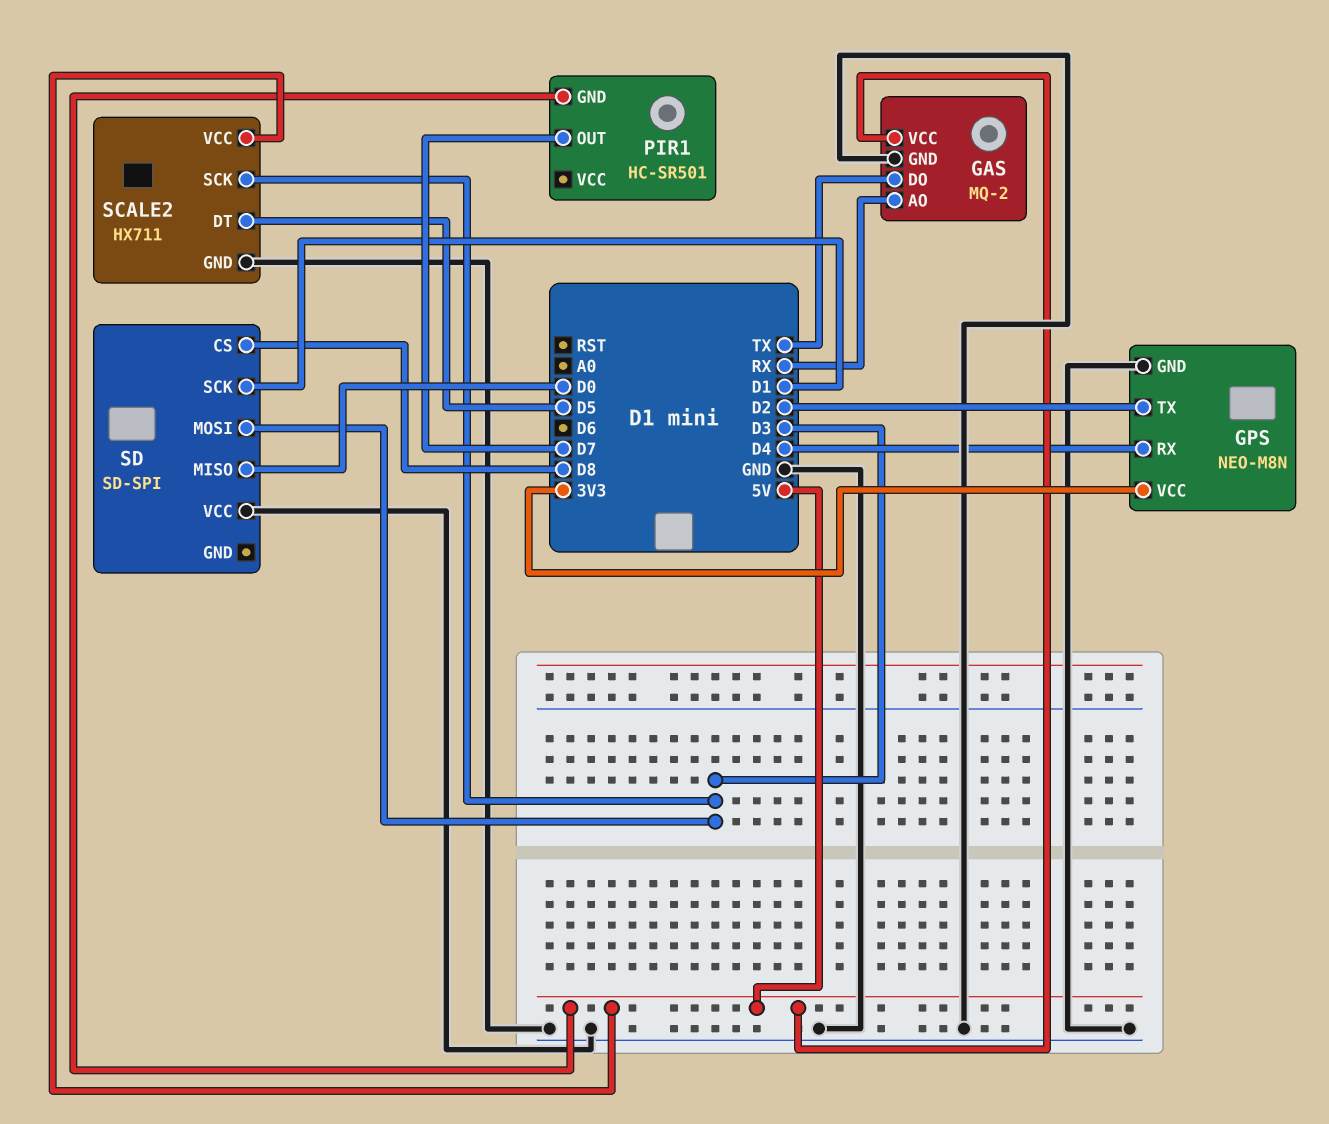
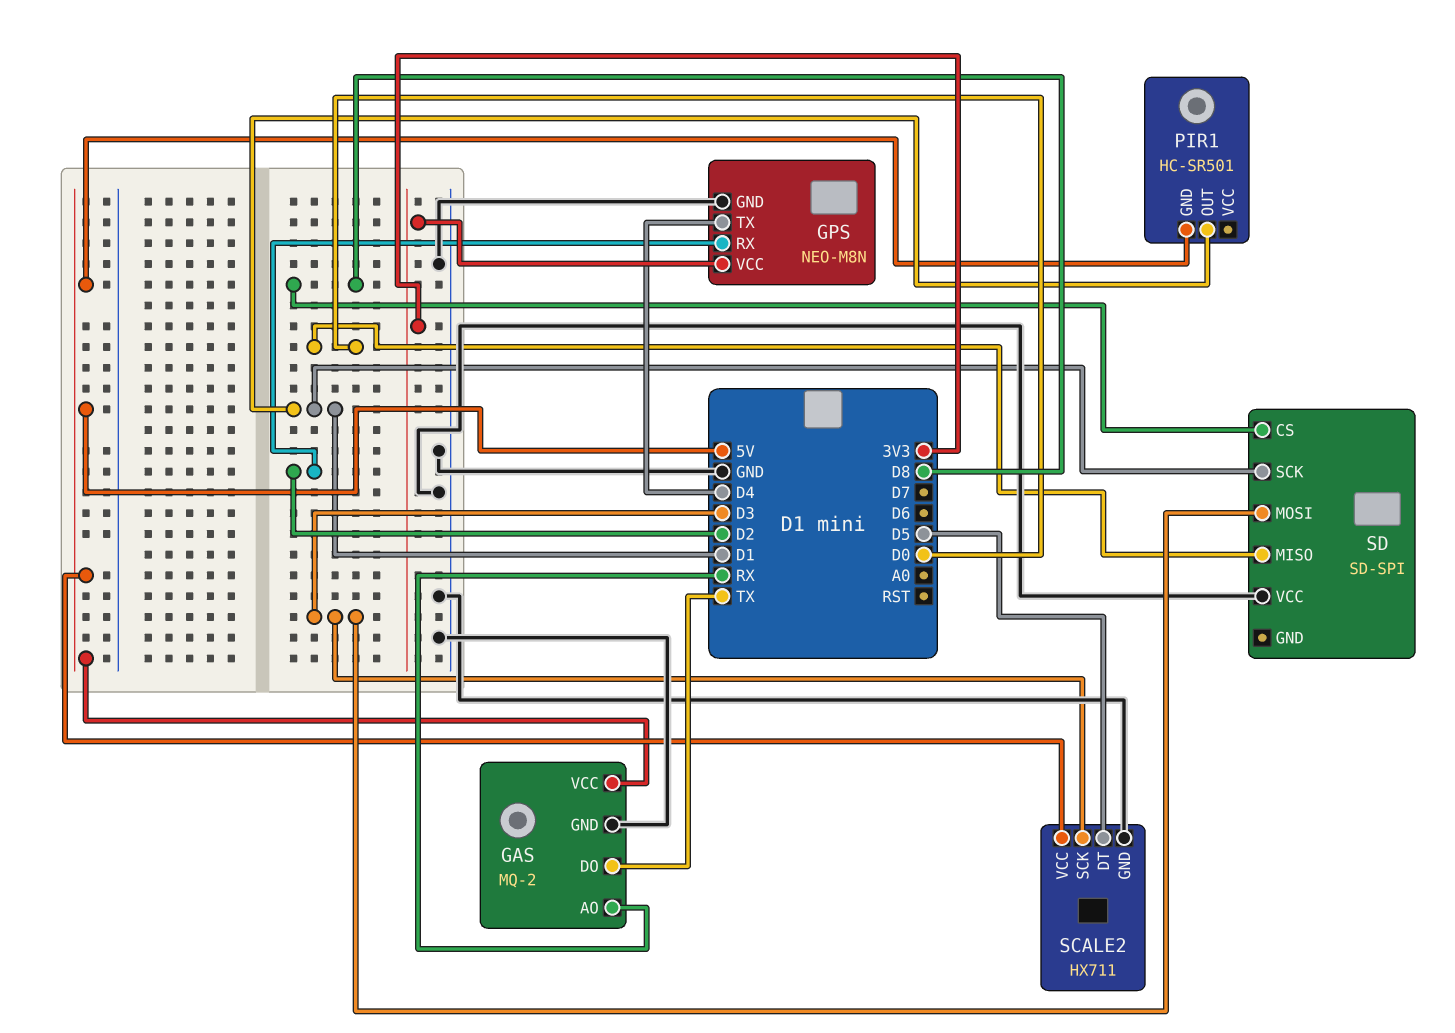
GPS pin RX: D4 -> D2
GPS pin TX: D2 -> D4
PIR1 pin OUT: D7 -> D1

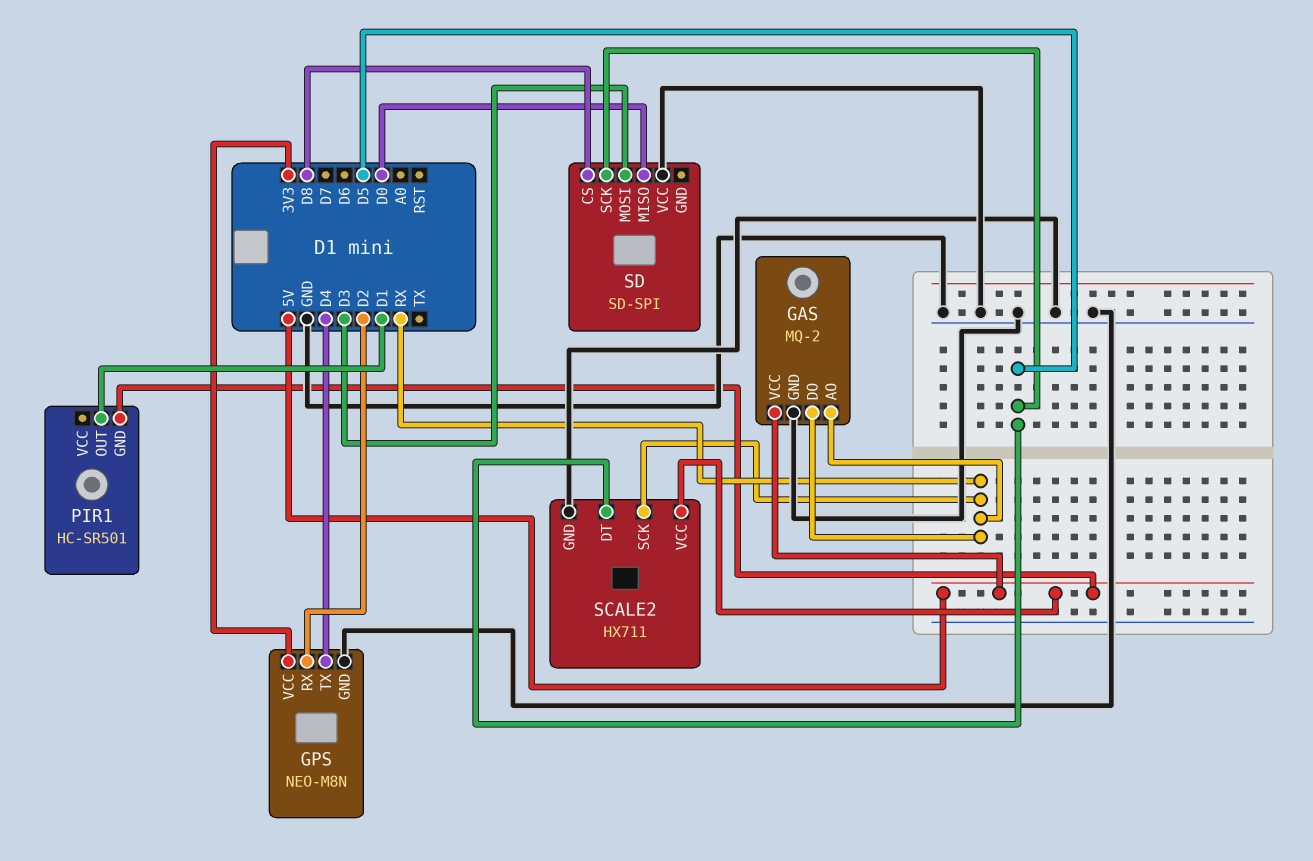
GAS pin DO: TX -> RX
SCALE2 pin SCK: D3 -> RX
SD pin SCK: D1 -> D5

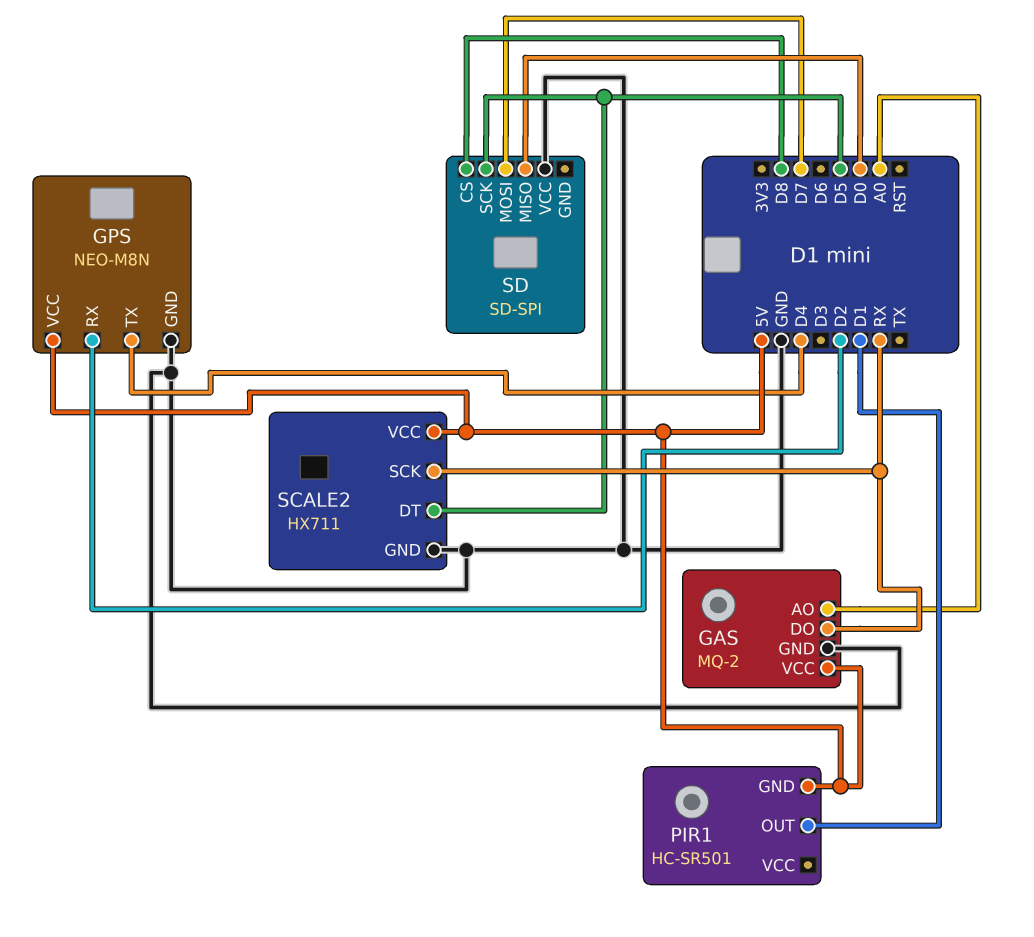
GAS pin AO: RX -> A0
GPS pin VCC: 3V3 -> 5V
SD pin MOSI: D3 -> D7

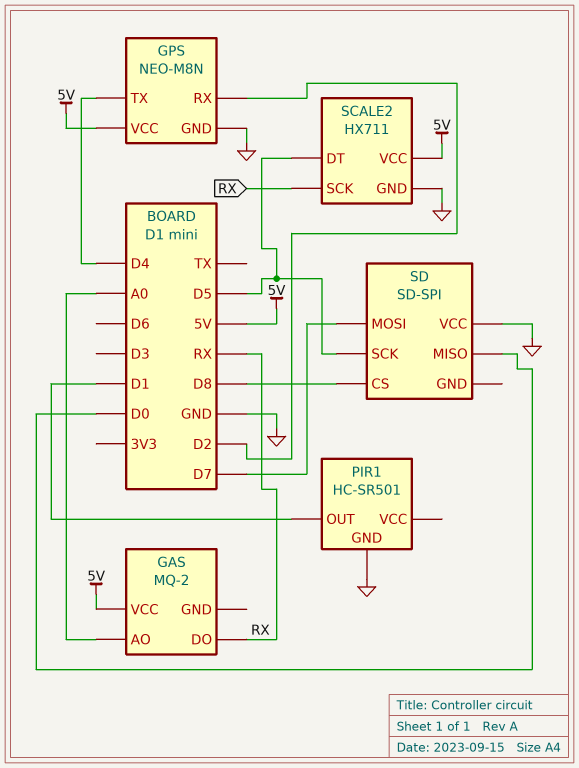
GAS pin GND: GND -> none
PIR1 pin GND: 5V -> GND

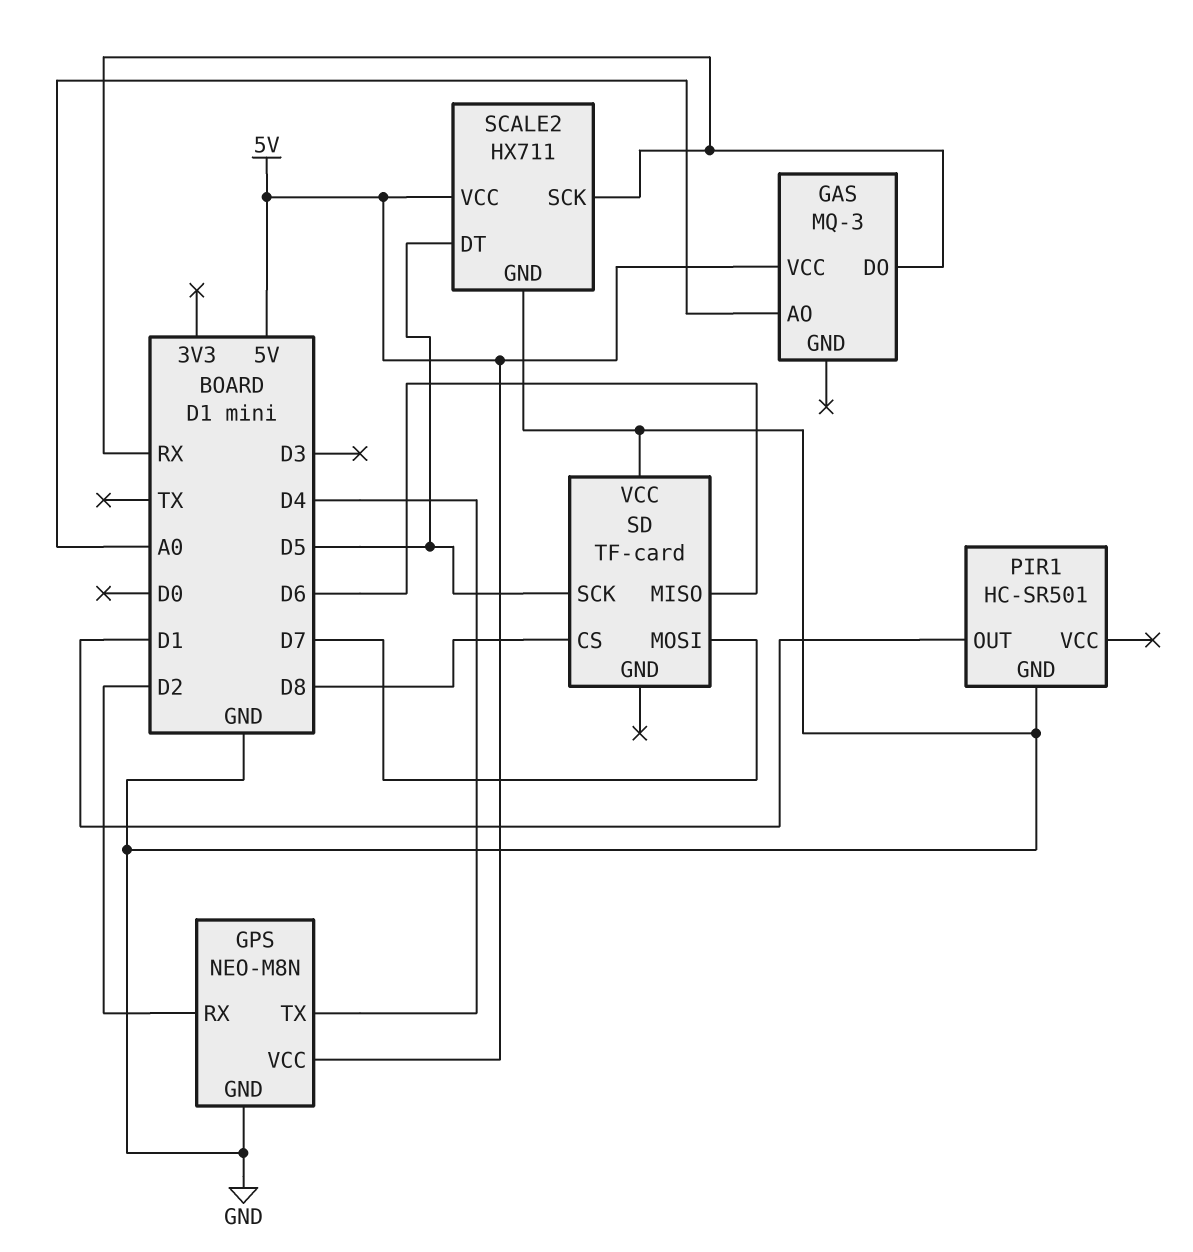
GAS: MQ-2 -> MQ-3
SD: SD-SPI -> TF-card
SD pin MISO: D0 -> D6

